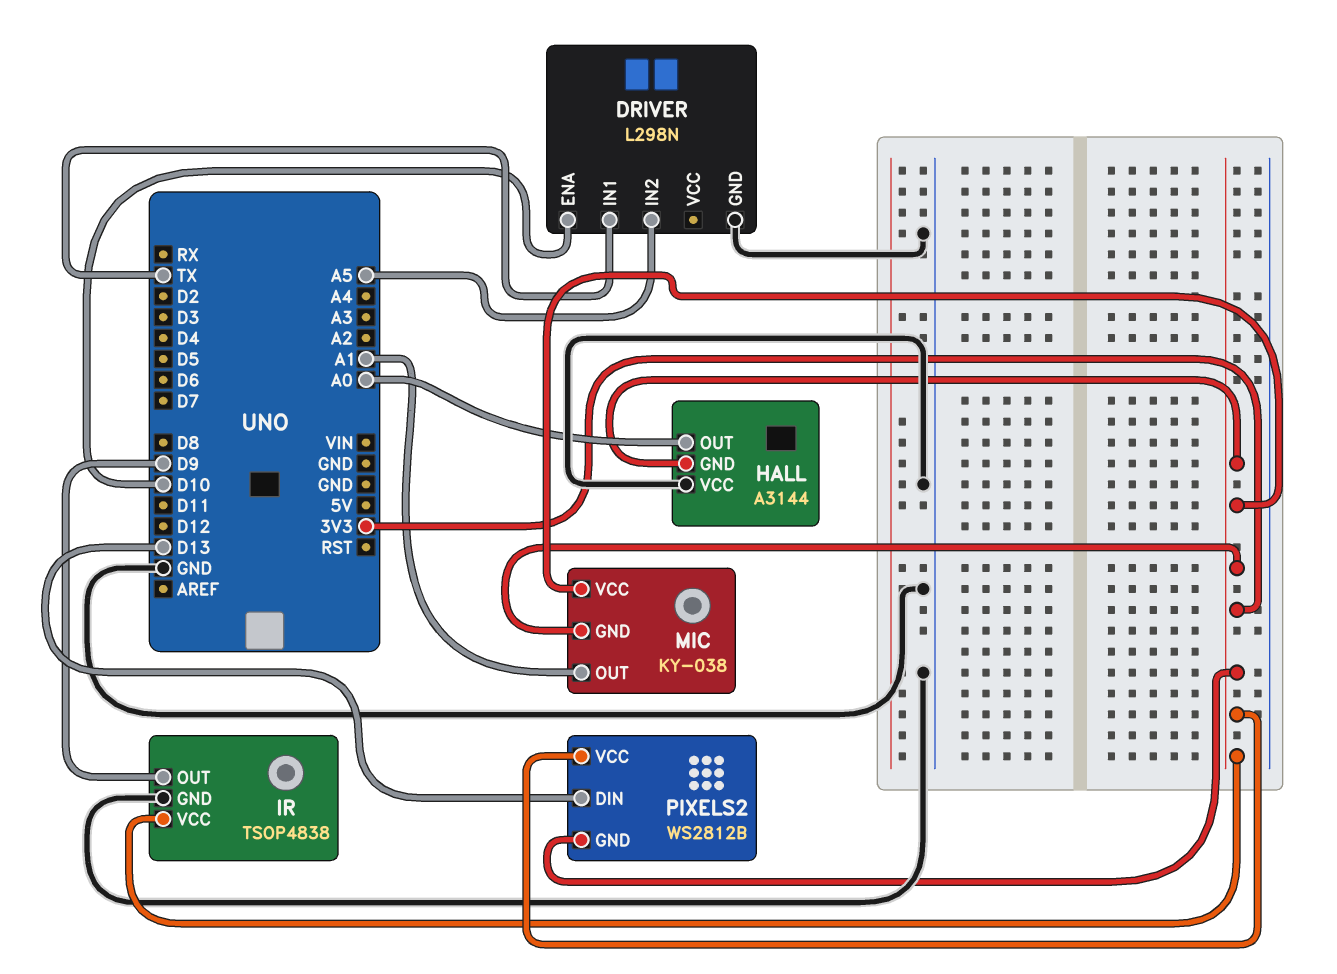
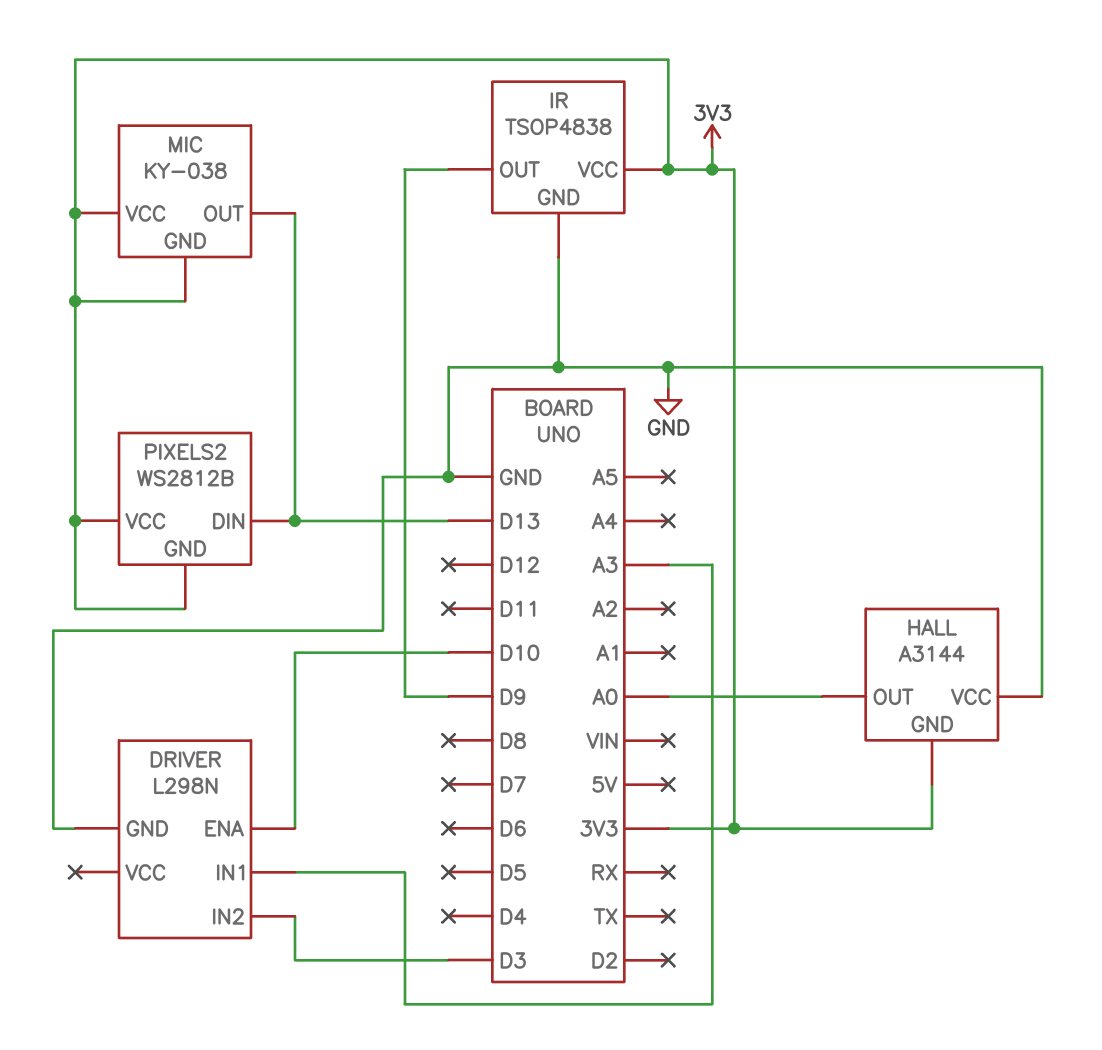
DRIVER pin IN1: TX -> A3
DRIVER pin IN2: A5 -> D3
MIC pin OUT: A1 -> D13

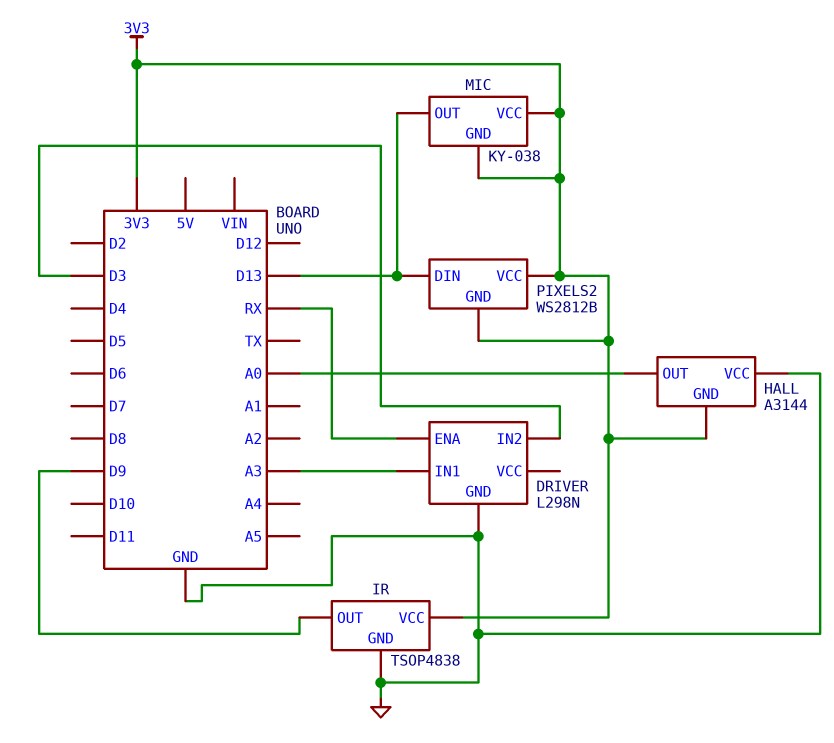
DRIVER pin ENA: D10 -> RX

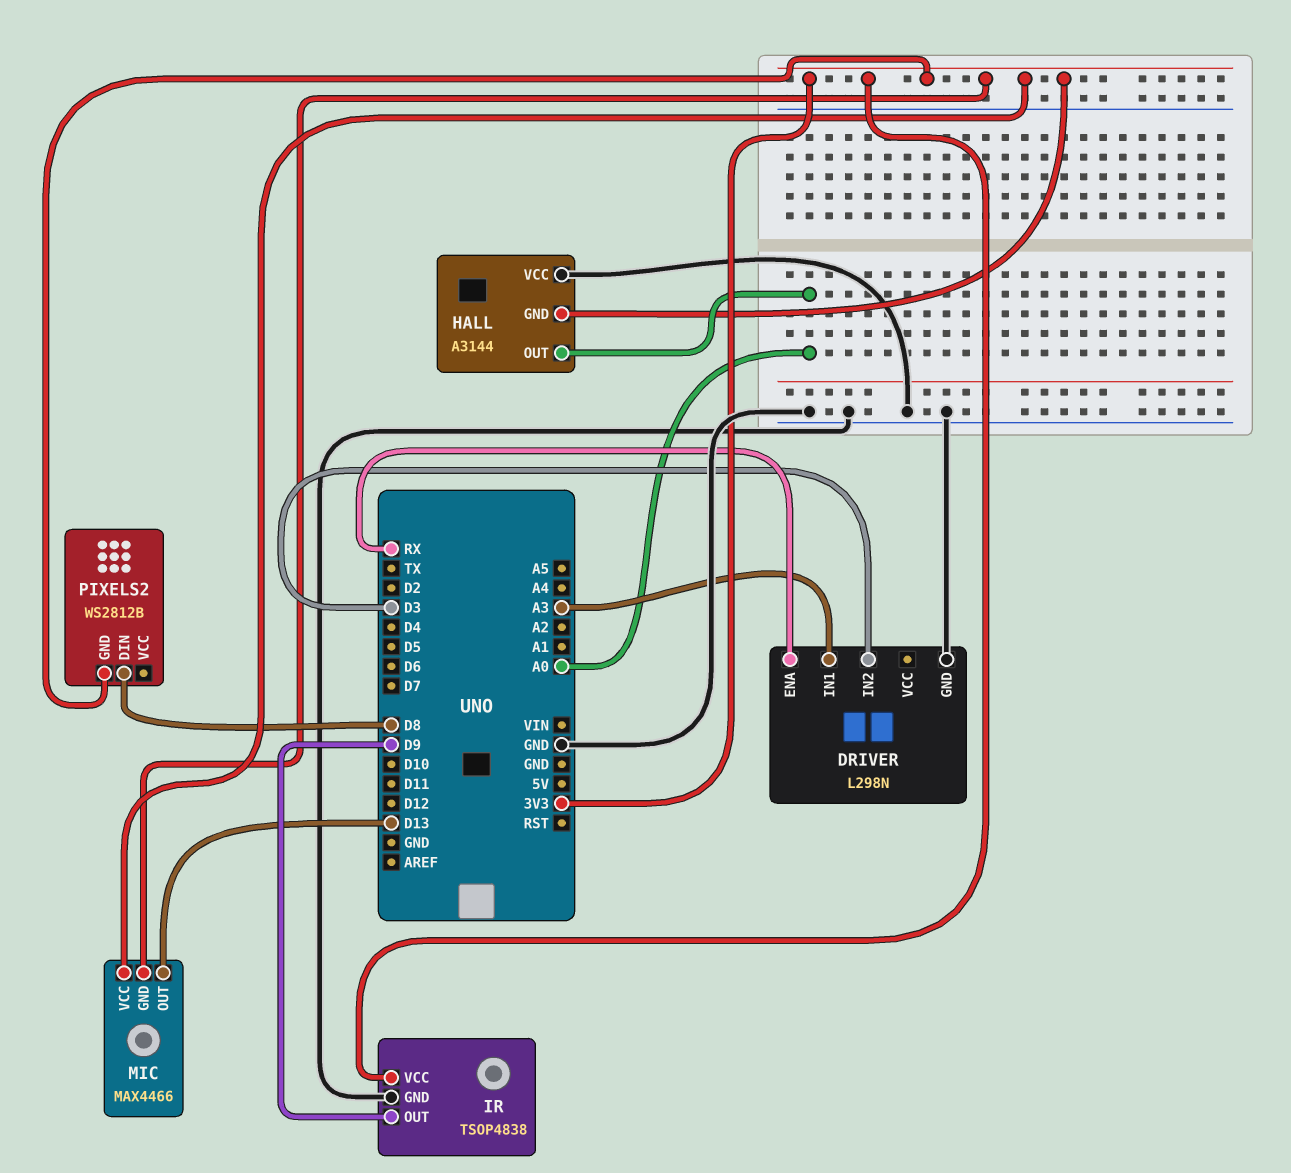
MIC: KY-038 -> MAX4466
PIXELS2 pin DIN: D13 -> D8
PIXELS2 pin VCC: 3V3 -> none

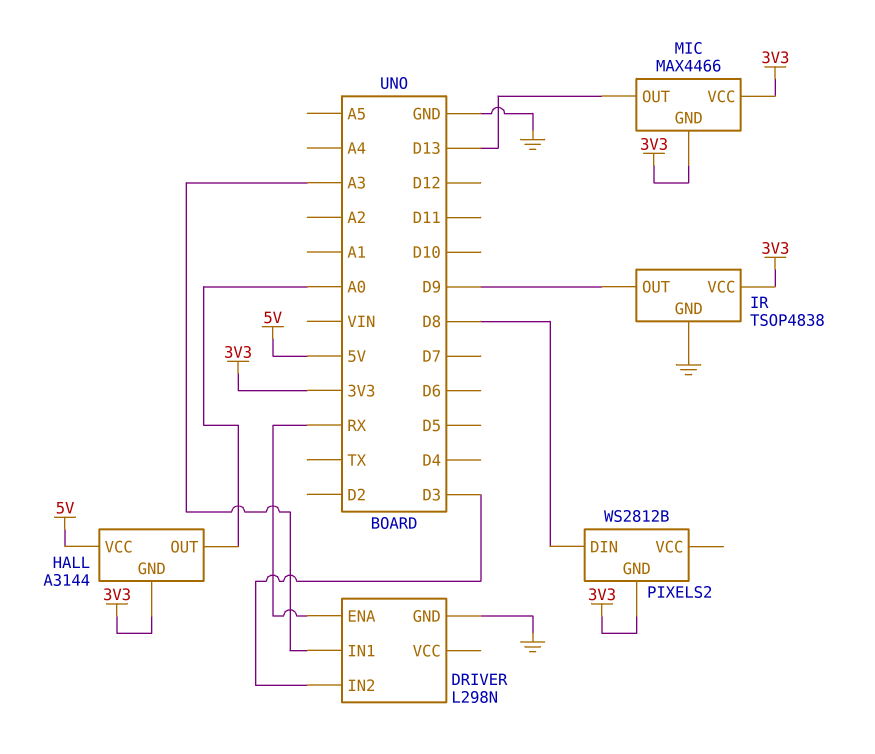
HALL pin VCC: GND -> 5V

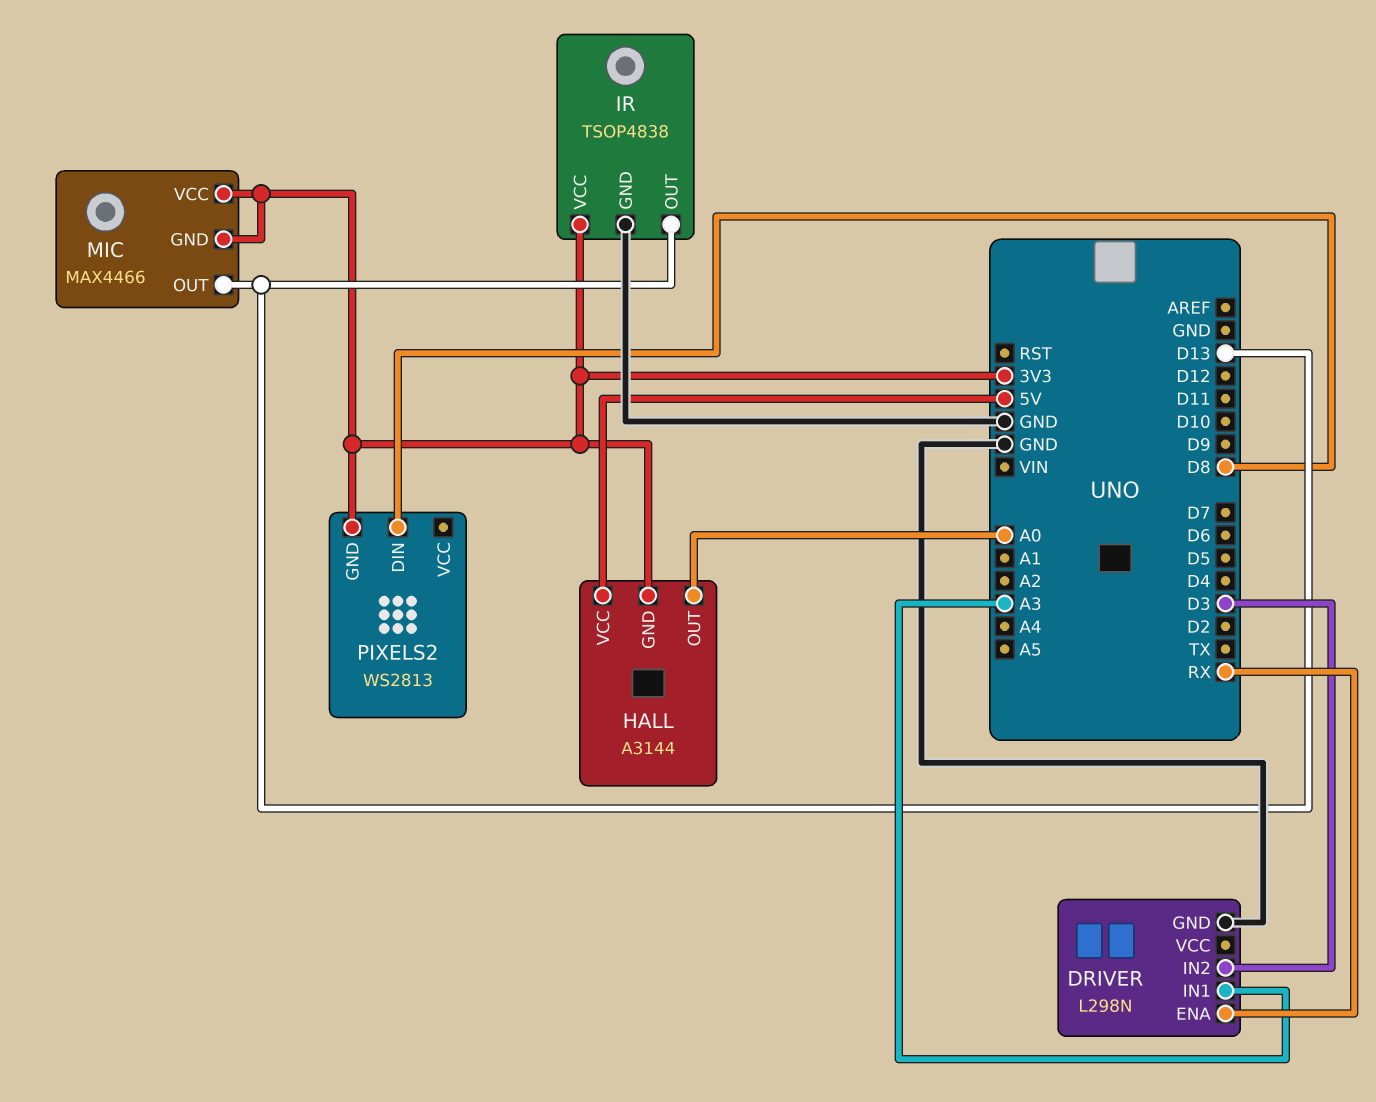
IR pin OUT: D9 -> D13
PIXELS2: WS2812B -> WS2813

